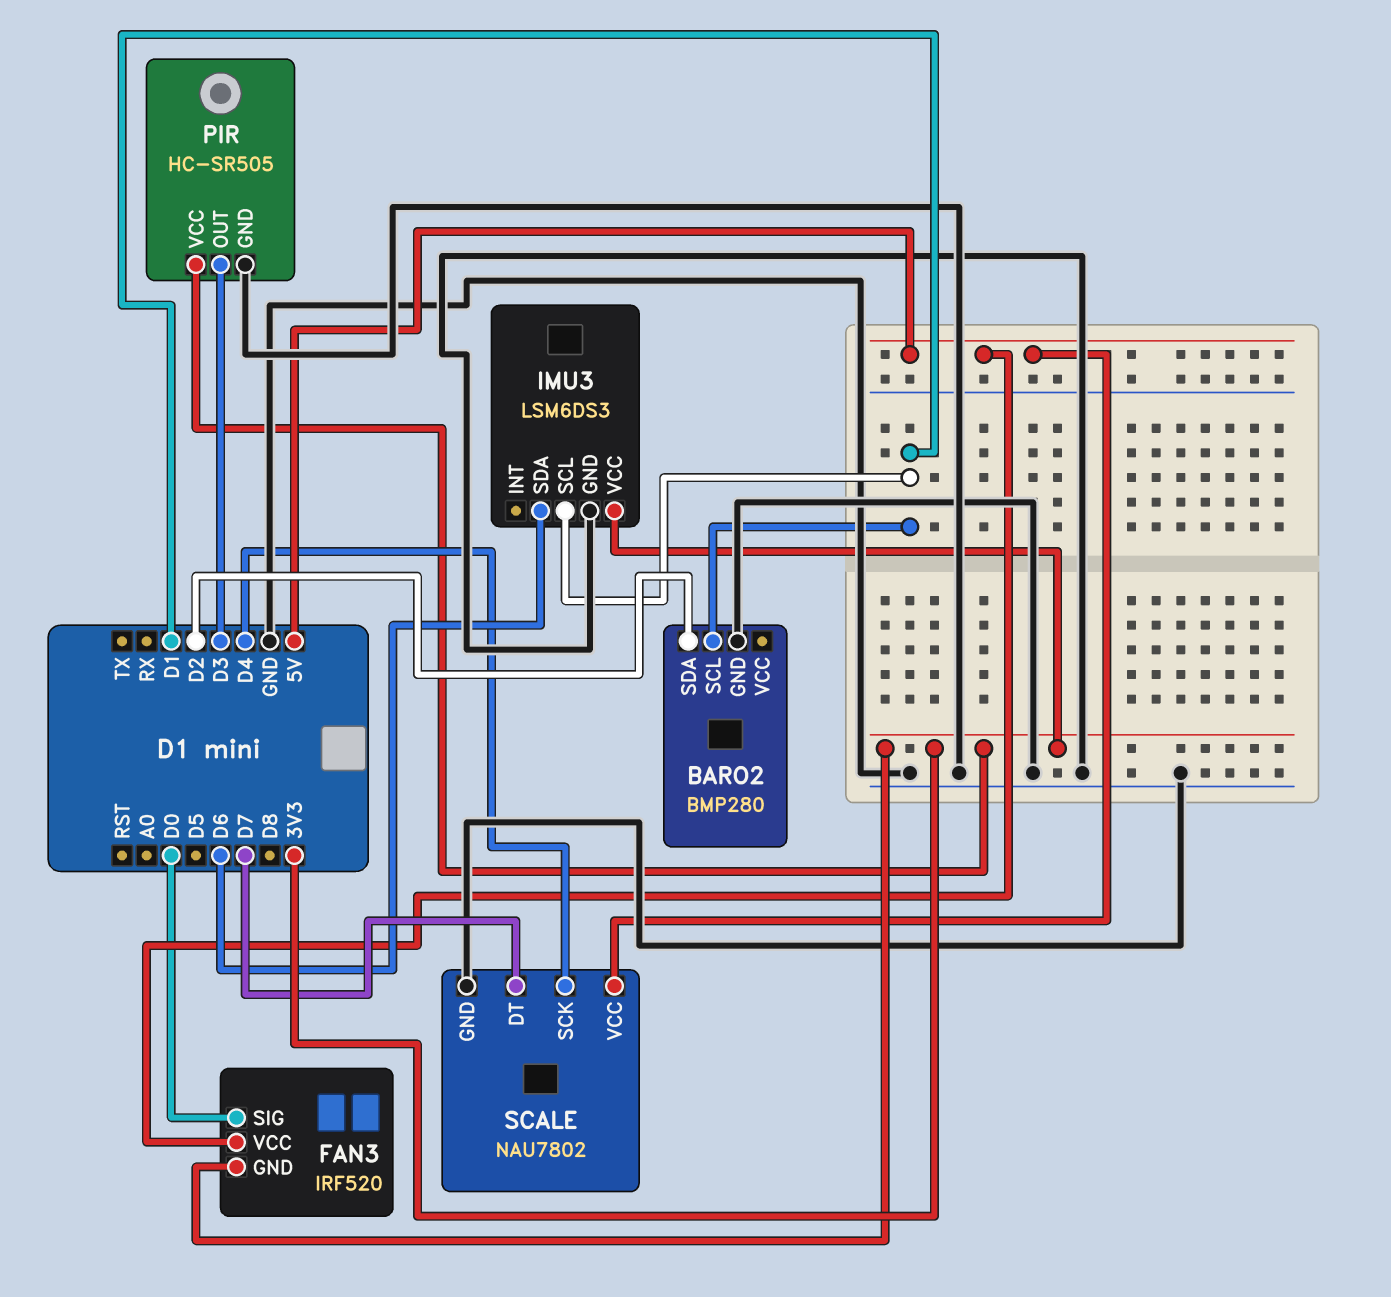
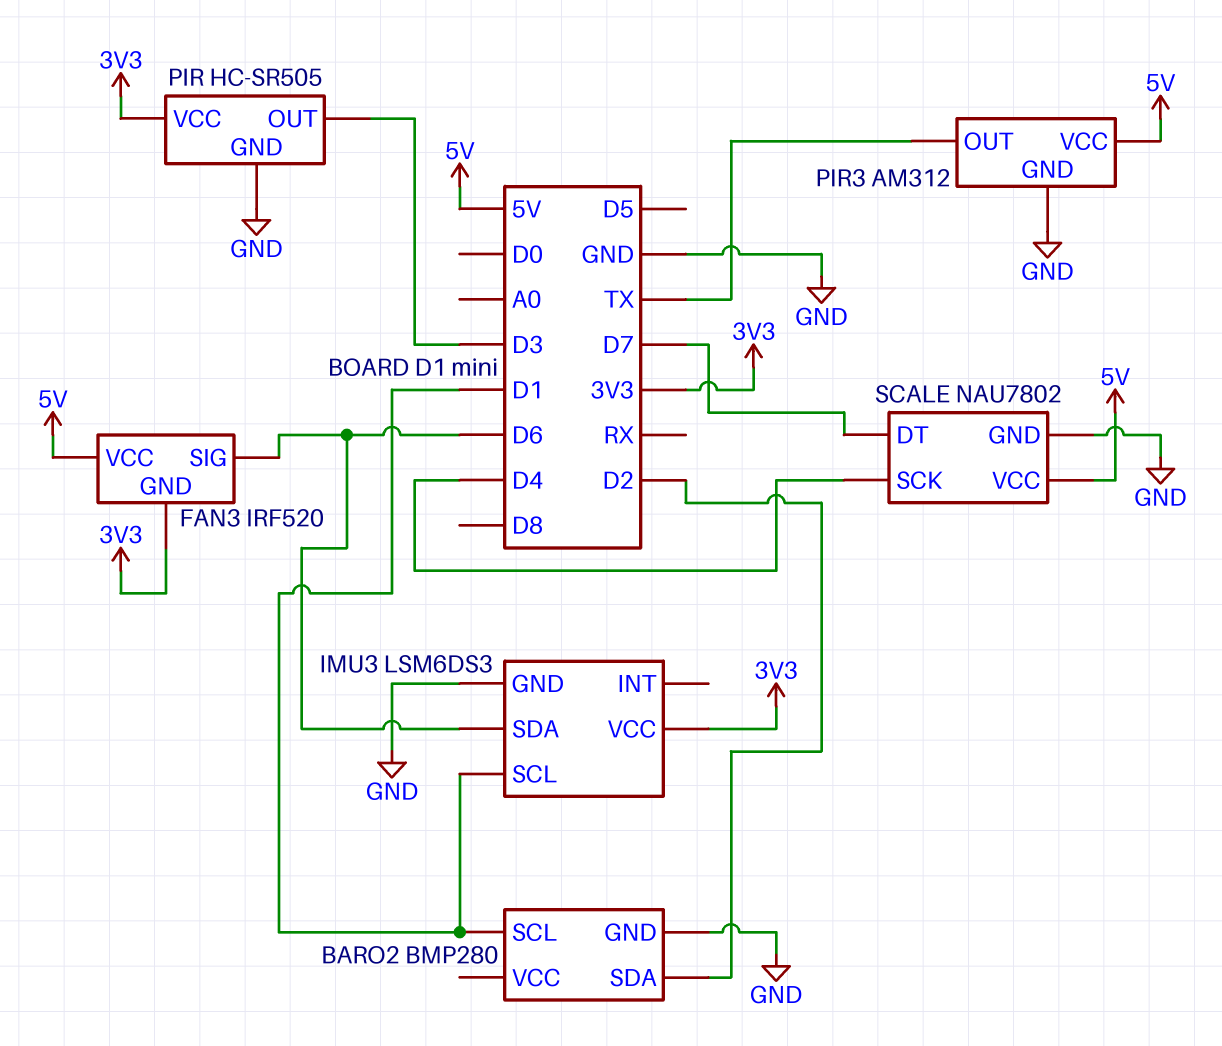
FAN3 pin SIG: D0 -> D6
PIR3: none -> AM312
PIR3 pin GND: none -> GND
PIR3 pin OUT: none -> TX
PIR3 pin VCC: none -> 5V

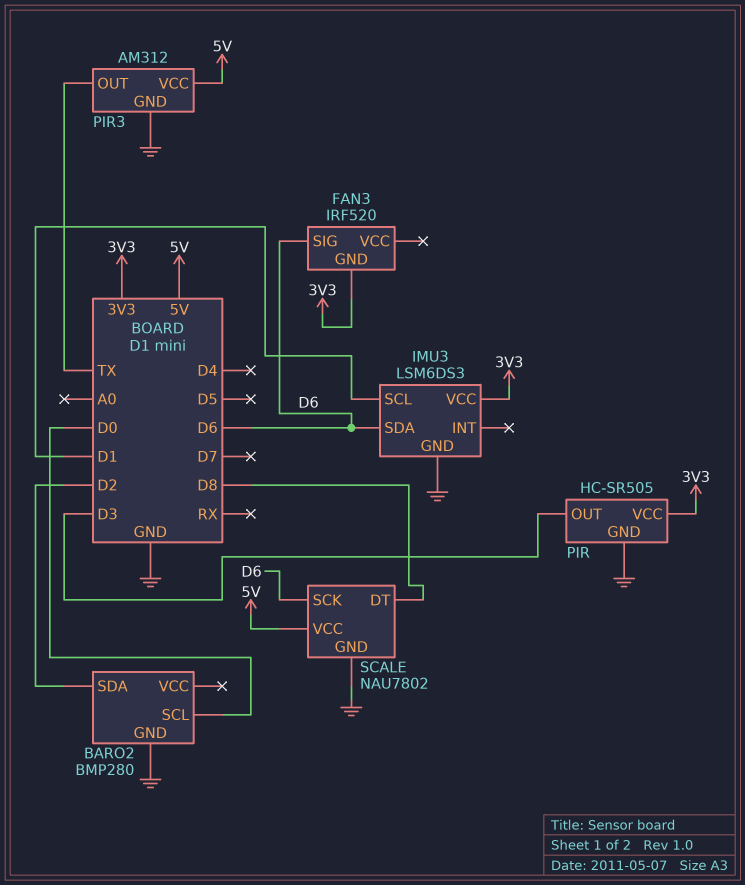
BARO2 pin SCL: D1 -> D0
FAN3 pin VCC: 5V -> none
SCALE pin DT: D7 -> D8
SCALE pin SCK: D4 -> D6

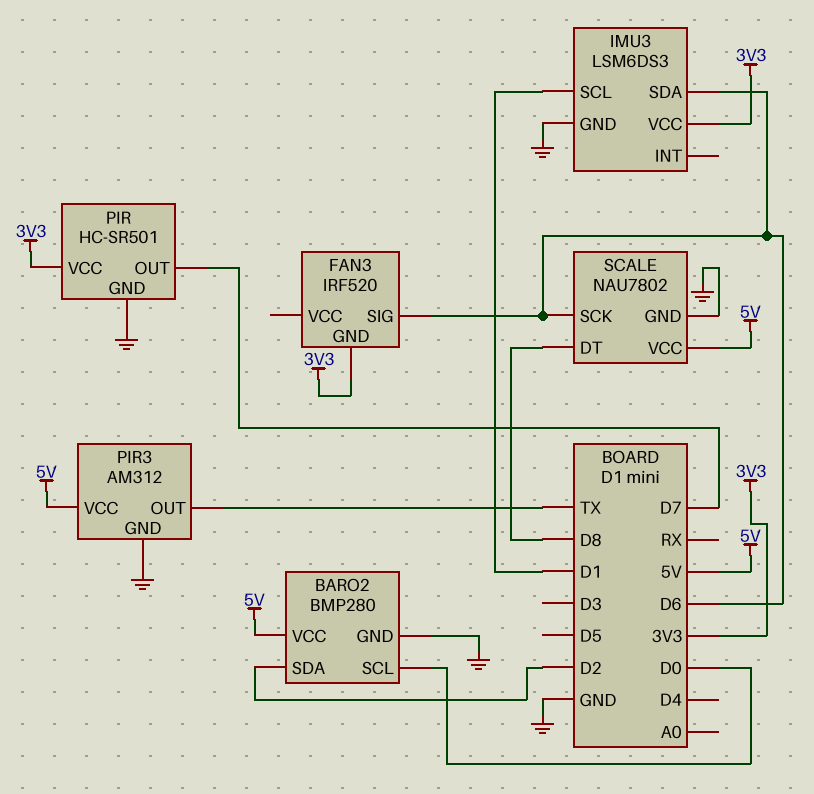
BARO2 pin VCC: none -> 5V
PIR: HC-SR505 -> HC-SR501
PIR pin OUT: D3 -> D7

